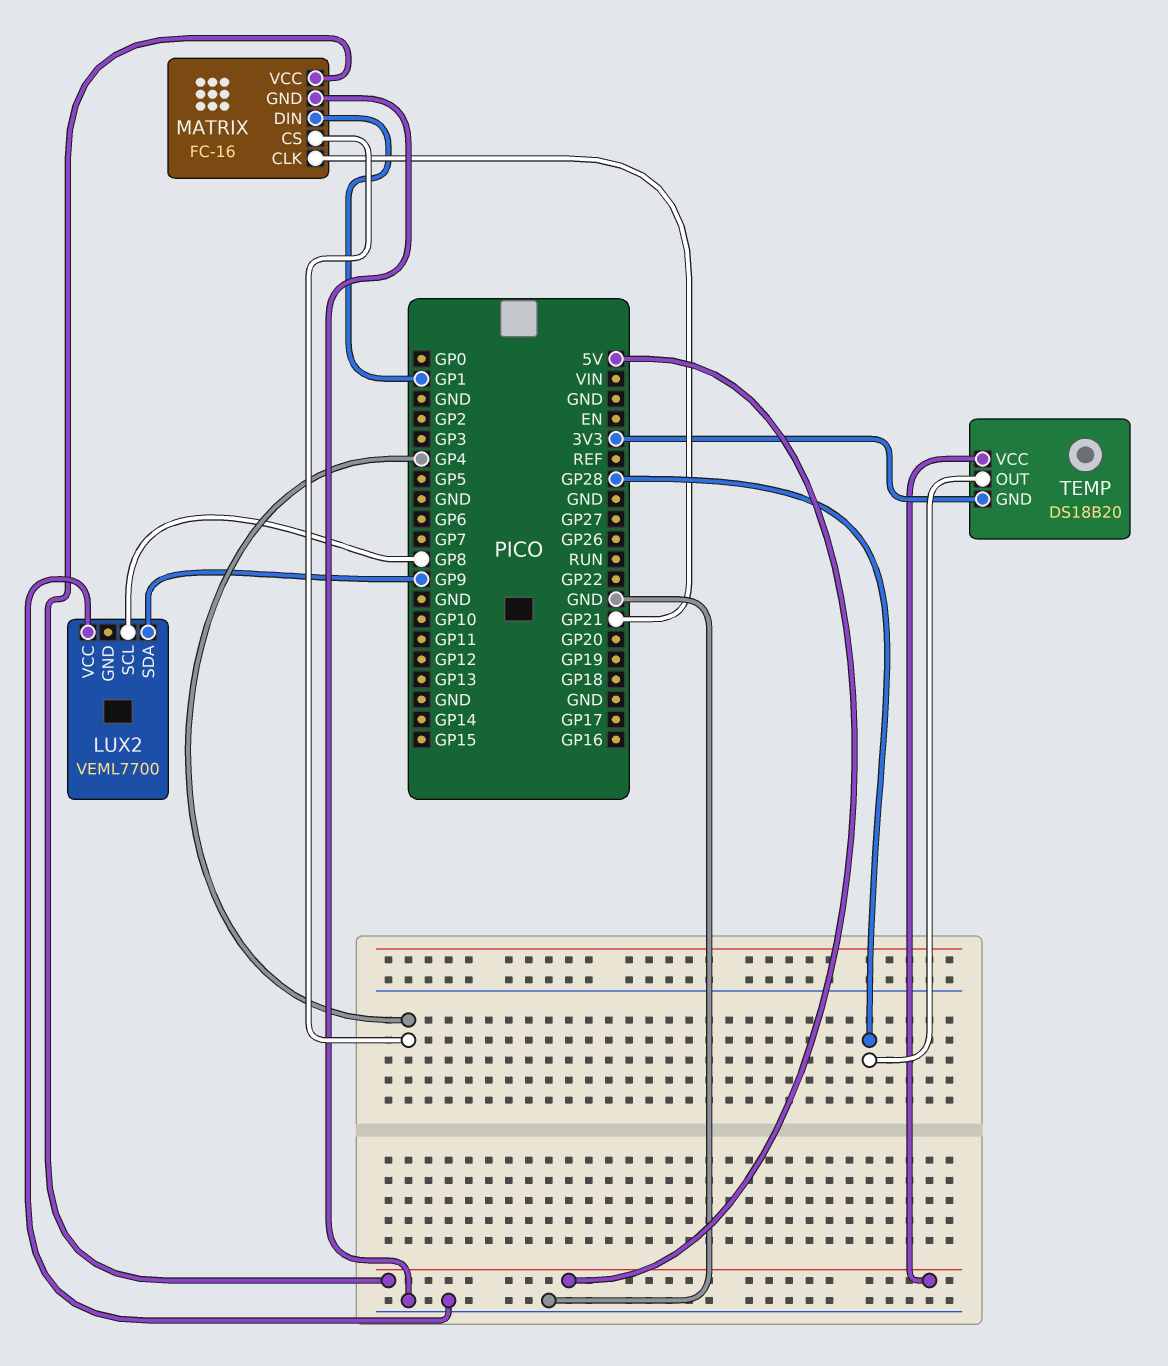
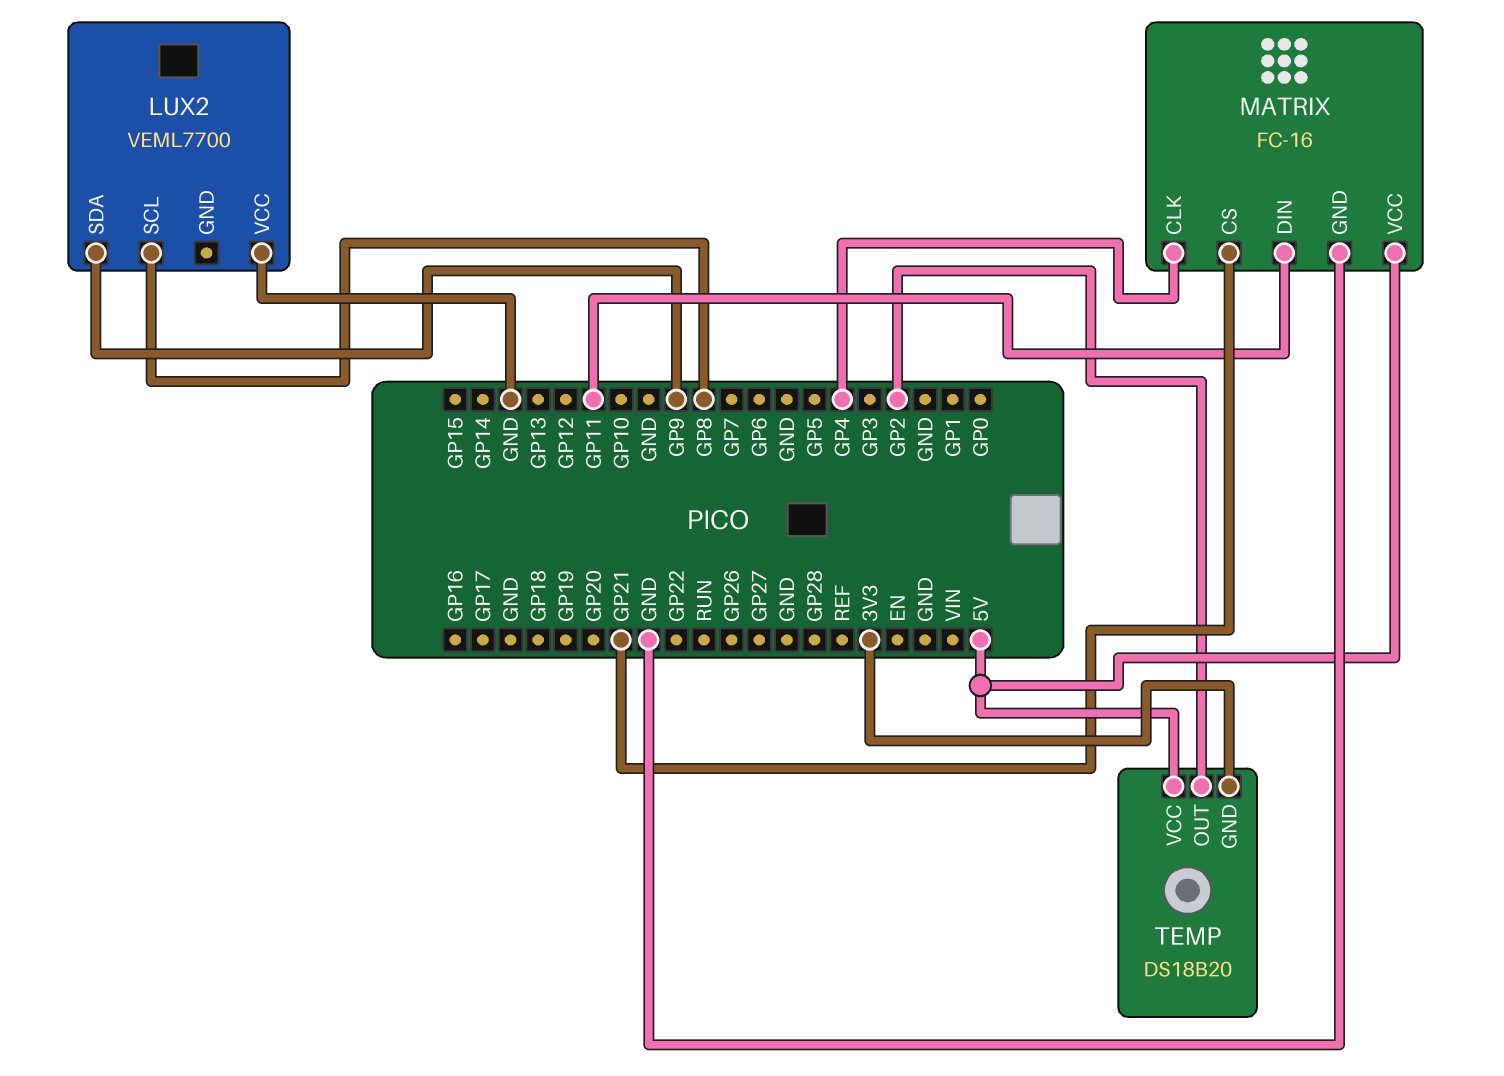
MATRIX pin CLK: GP21 -> GP4
MATRIX pin CS: GP4 -> GP21
MATRIX pin DIN: GP1 -> GP11
TEMP pin OUT: GP28 -> GP2

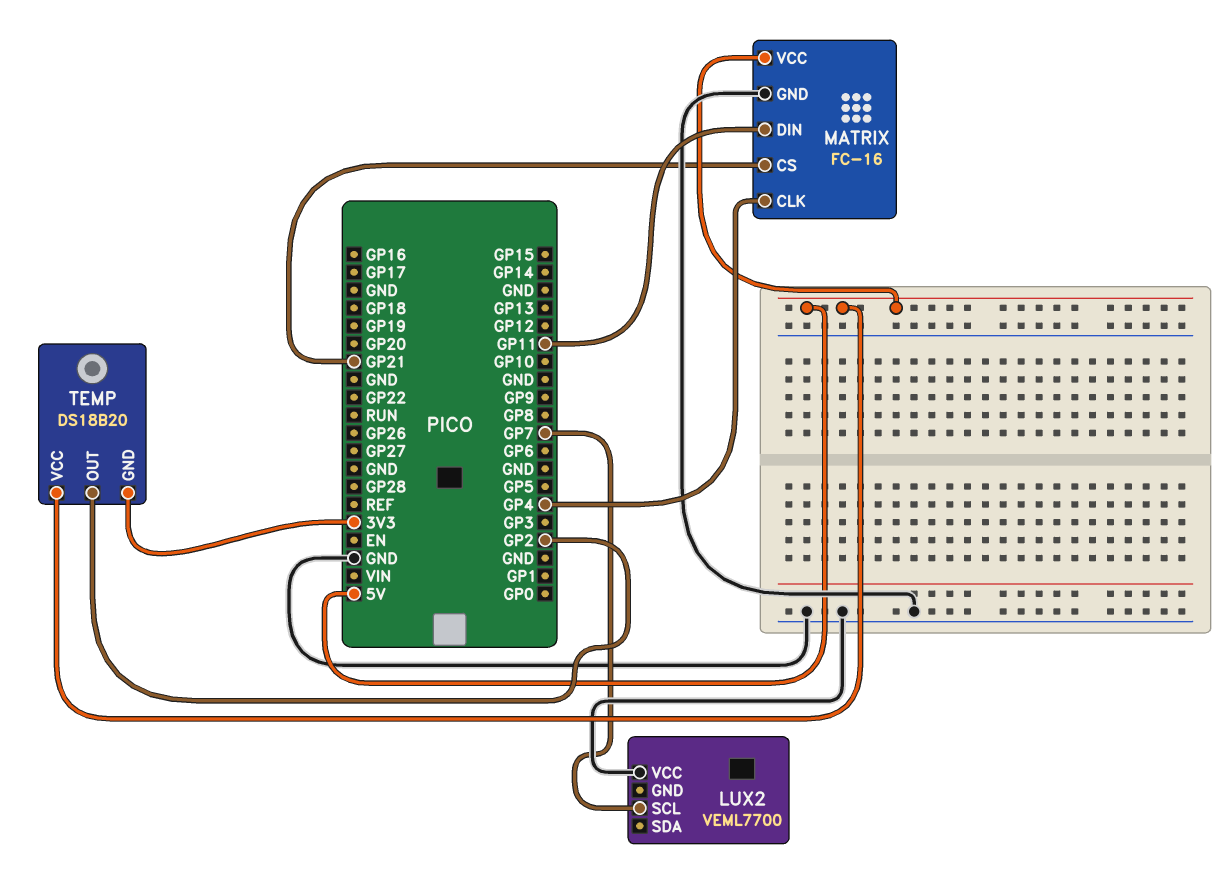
LUX2 pin SCL: GP8 -> GP7
LUX2 pin SDA: GP9 -> none

